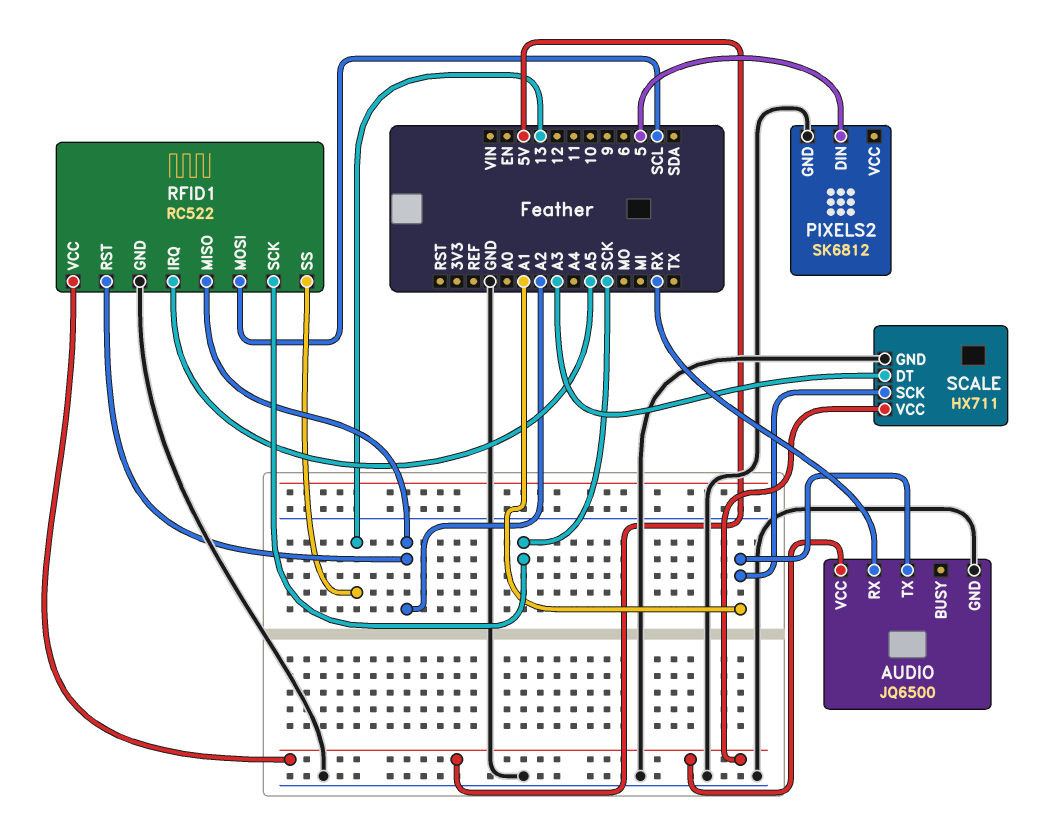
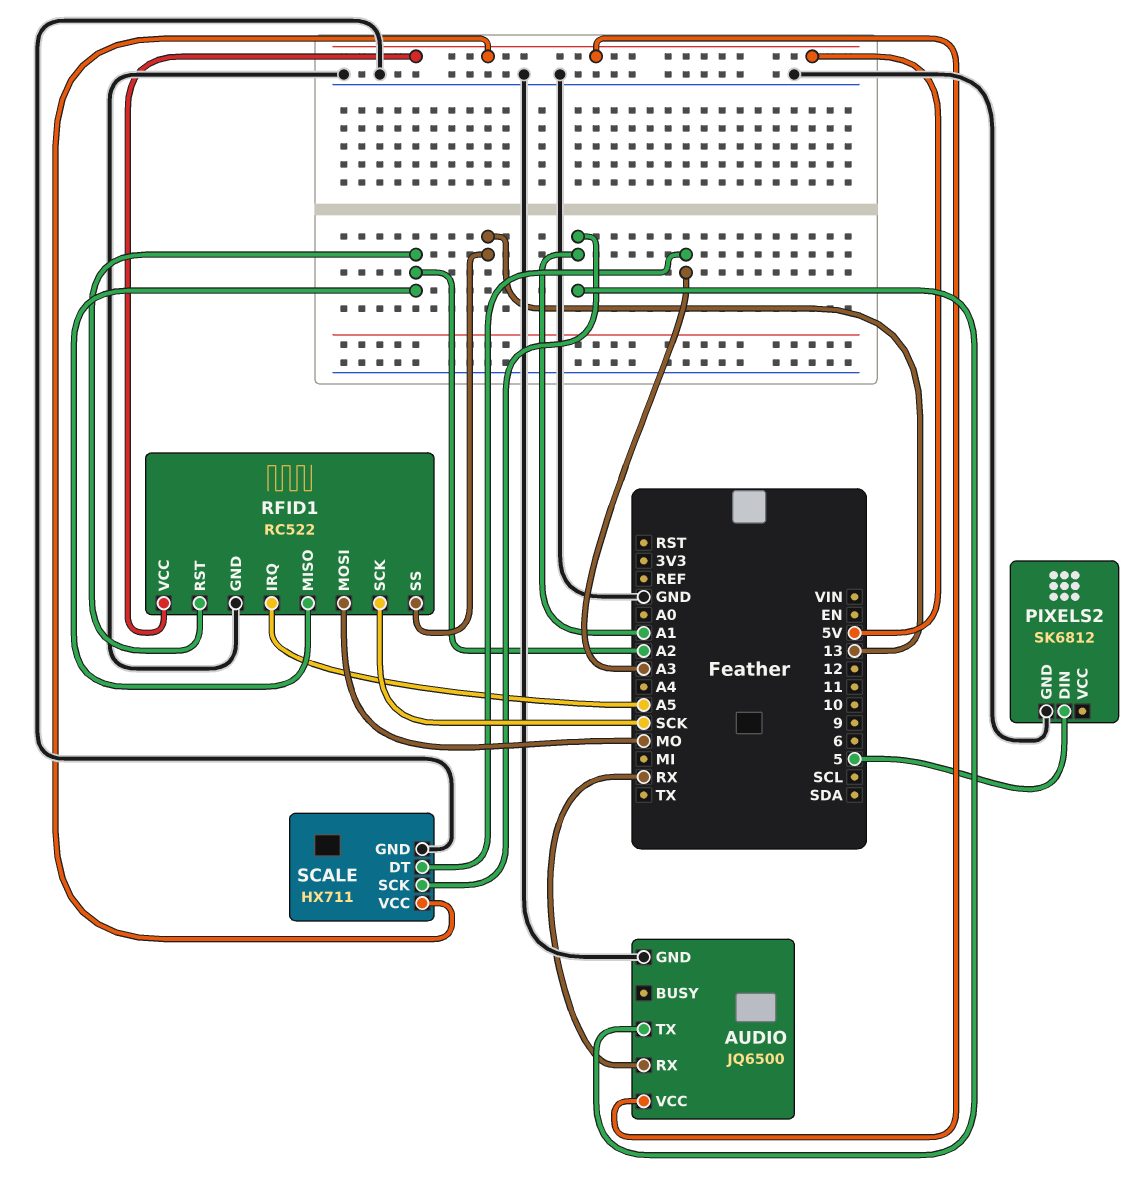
RFID1 pin MOSI: SCL -> MO

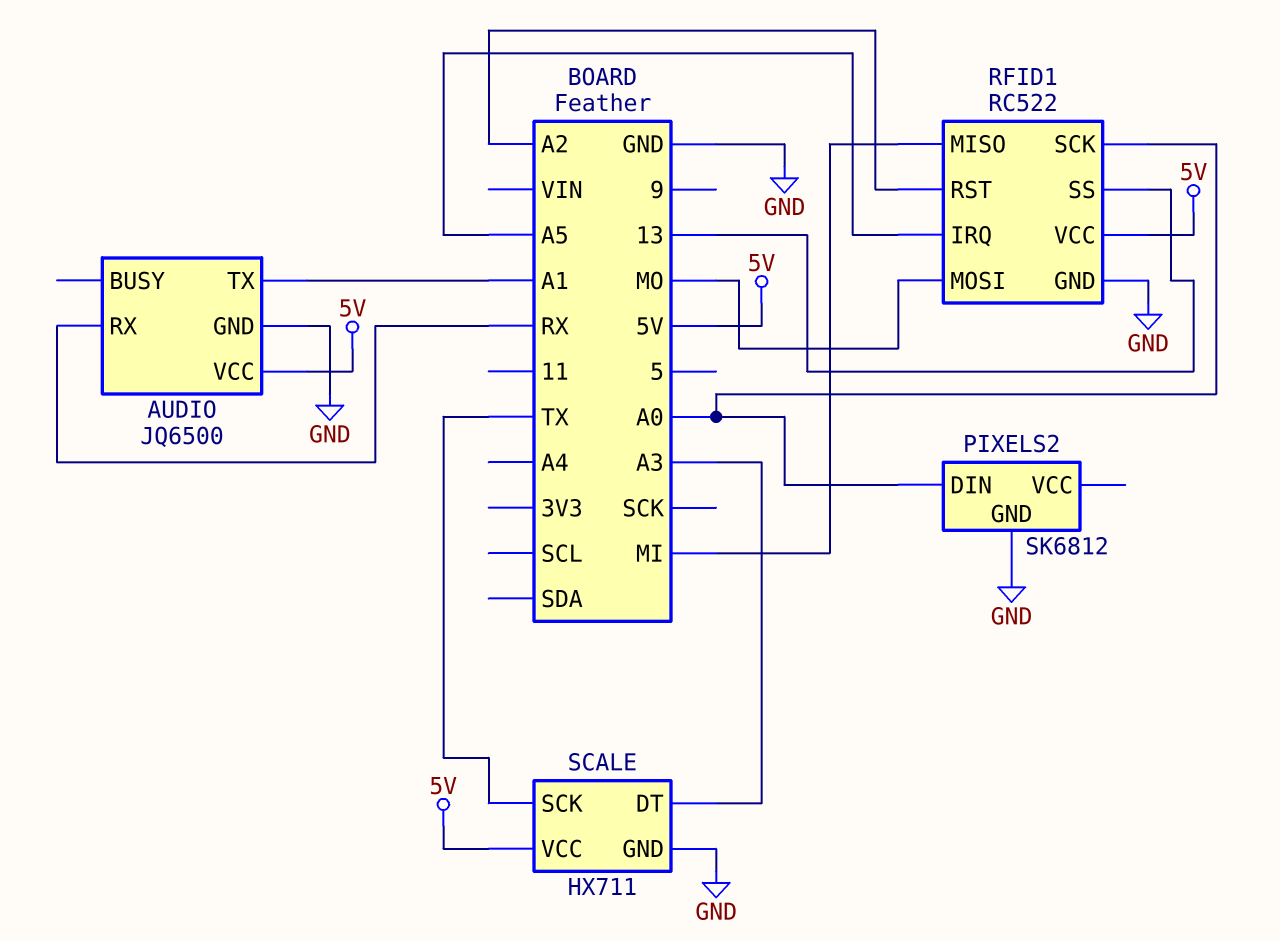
PIXELS2 pin DIN: 5 -> A0
RFID1 pin MISO: A2 -> MI
RFID1 pin SCK: SCK -> A0
SCALE pin SCK: A1 -> TX

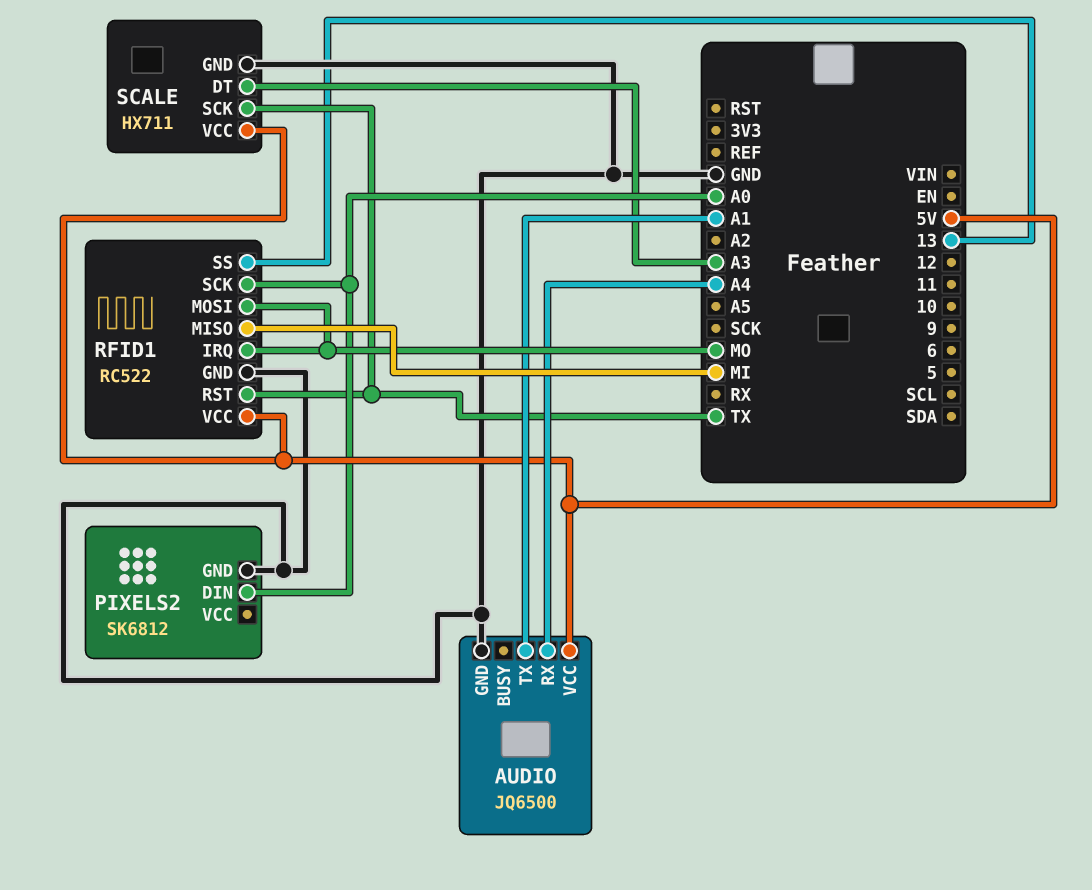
AUDIO pin RX: RX -> A4
RFID1 pin IRQ: A5 -> MO
RFID1 pin RST: A2 -> TX

